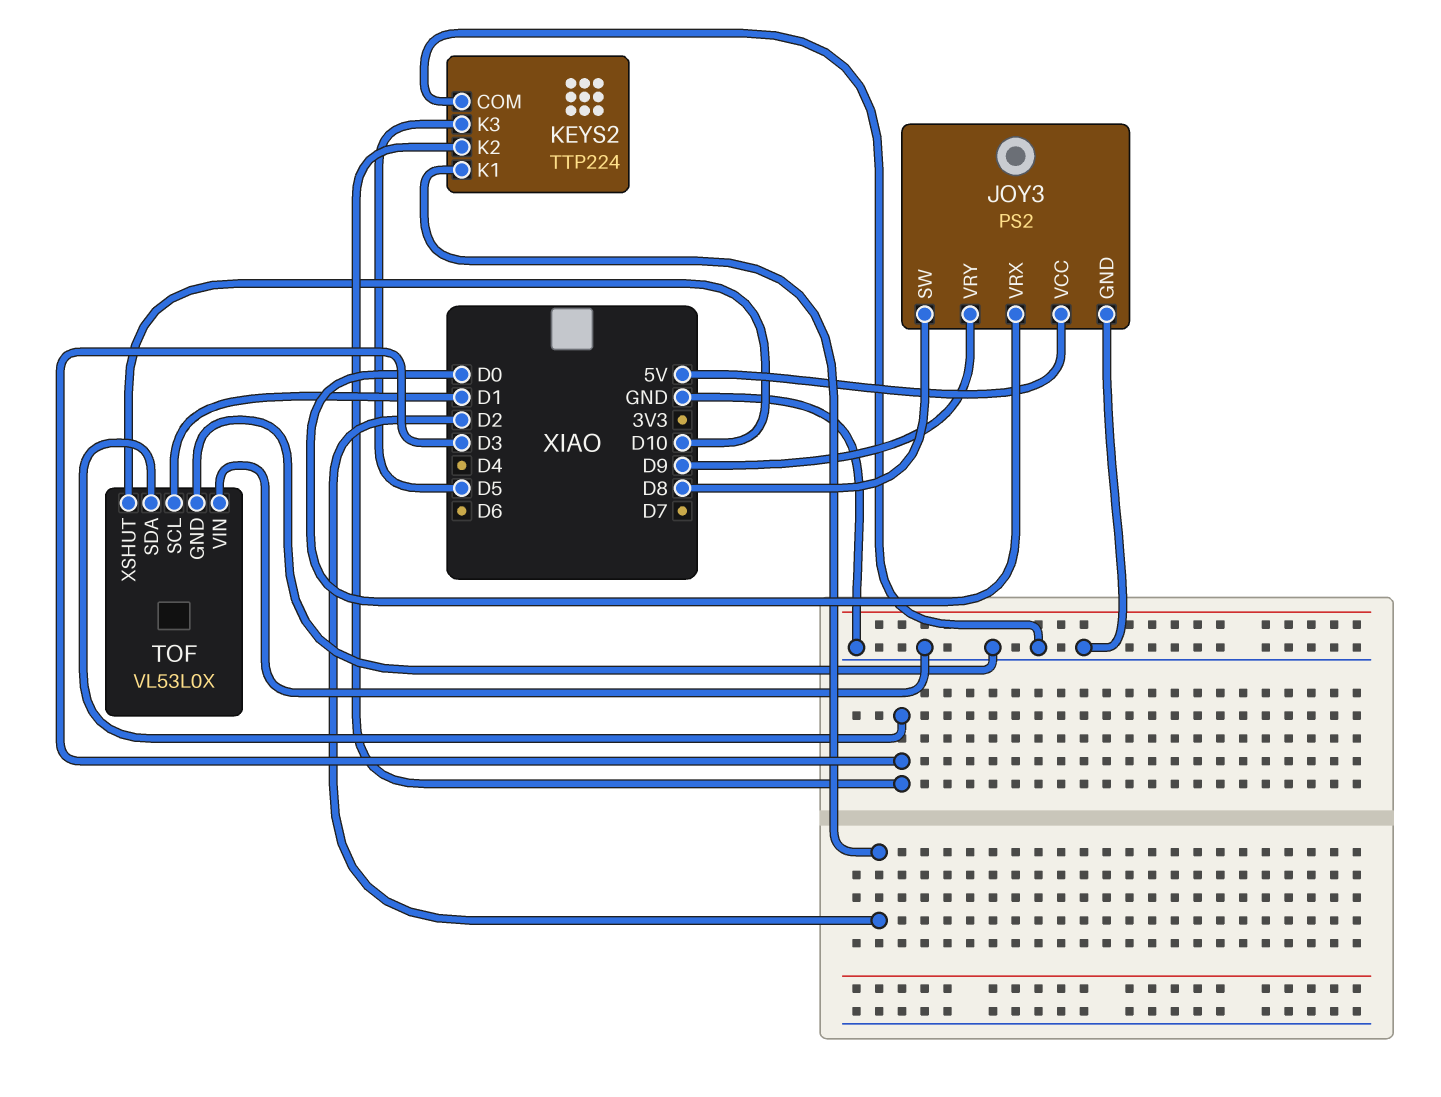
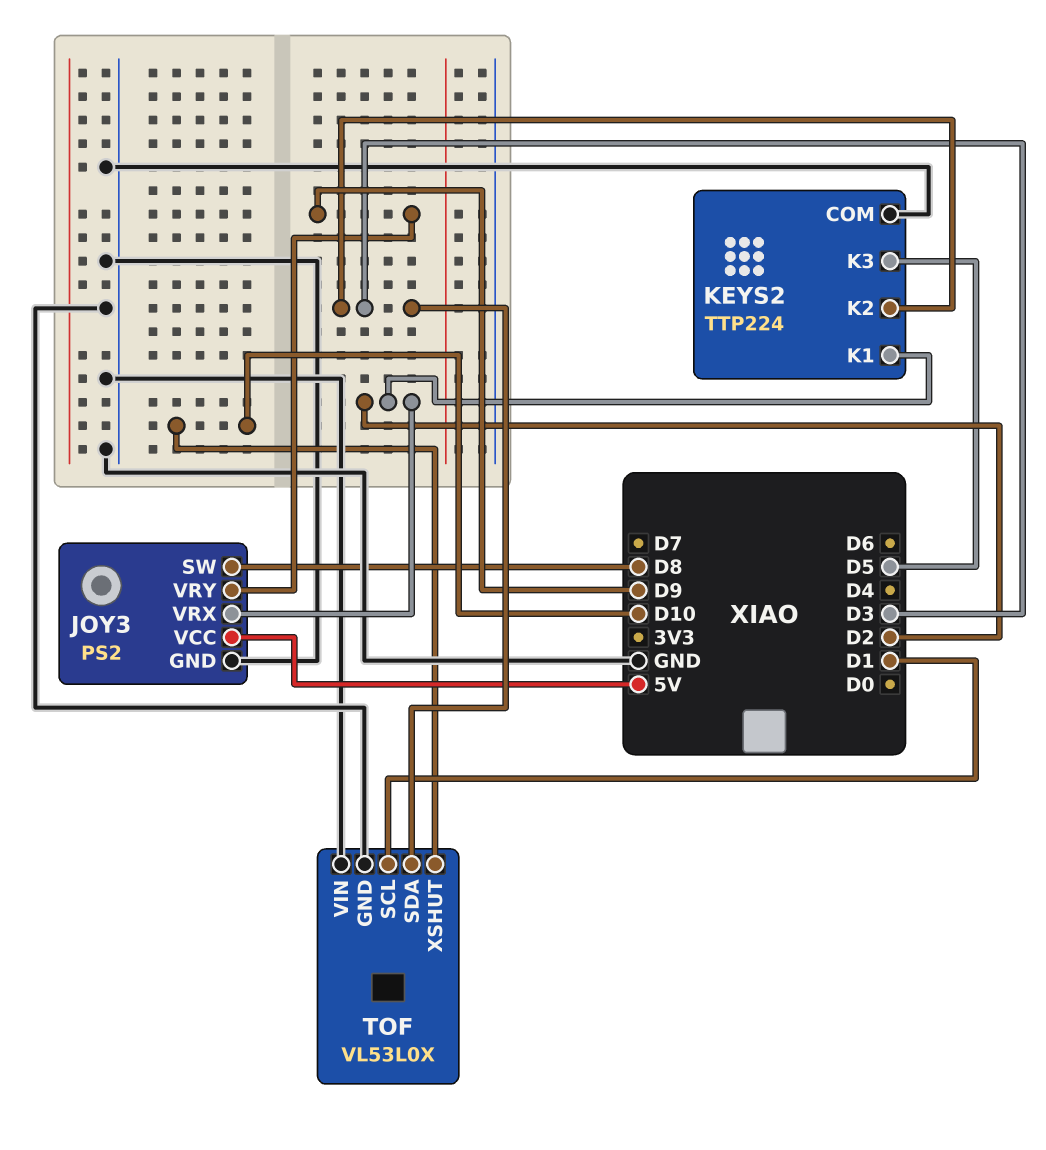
JOY3 pin VRX: D0 -> D2

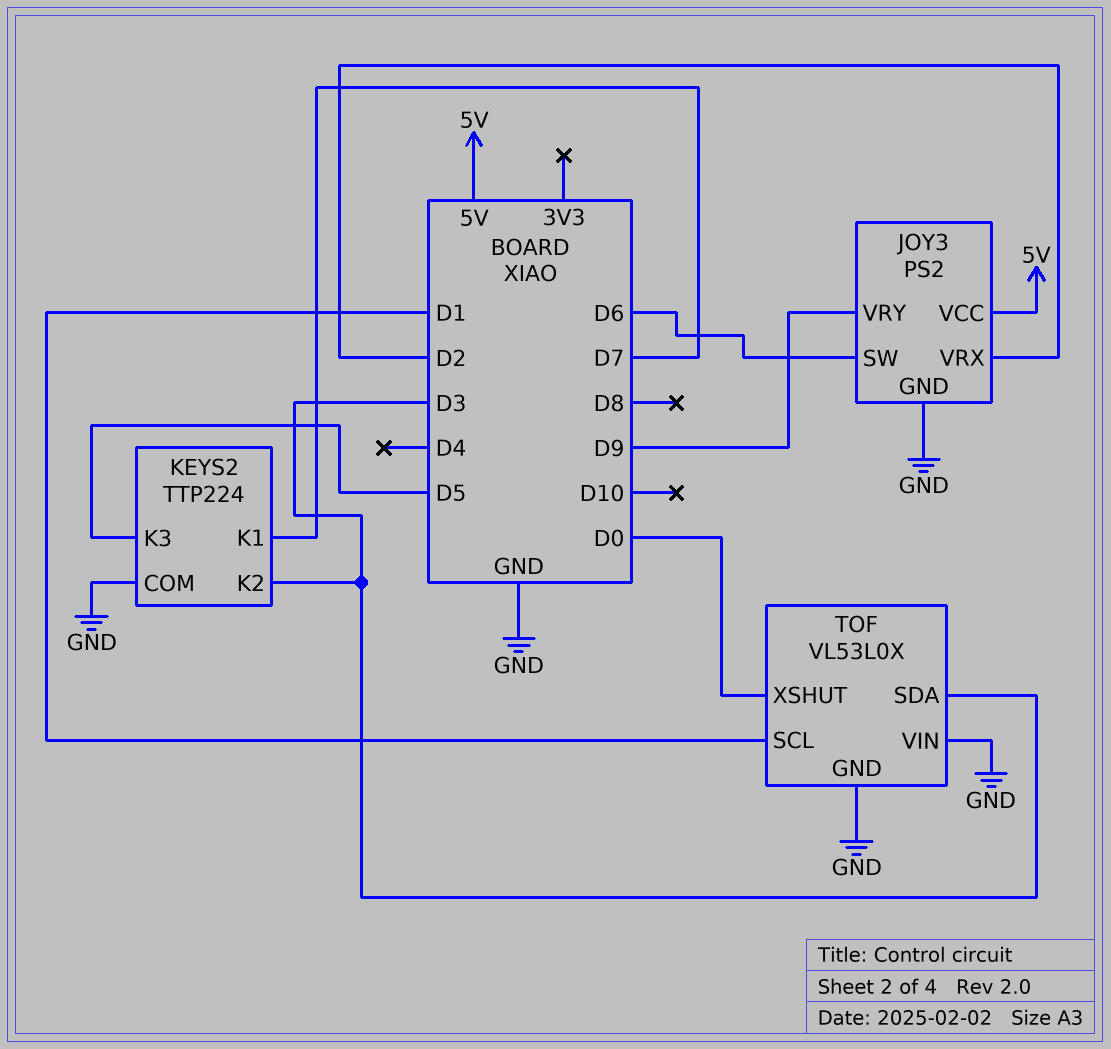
JOY3 pin SW: D8 -> D6
KEYS2 pin K1: D2 -> D7
TOF pin XSHUT: D10 -> D0

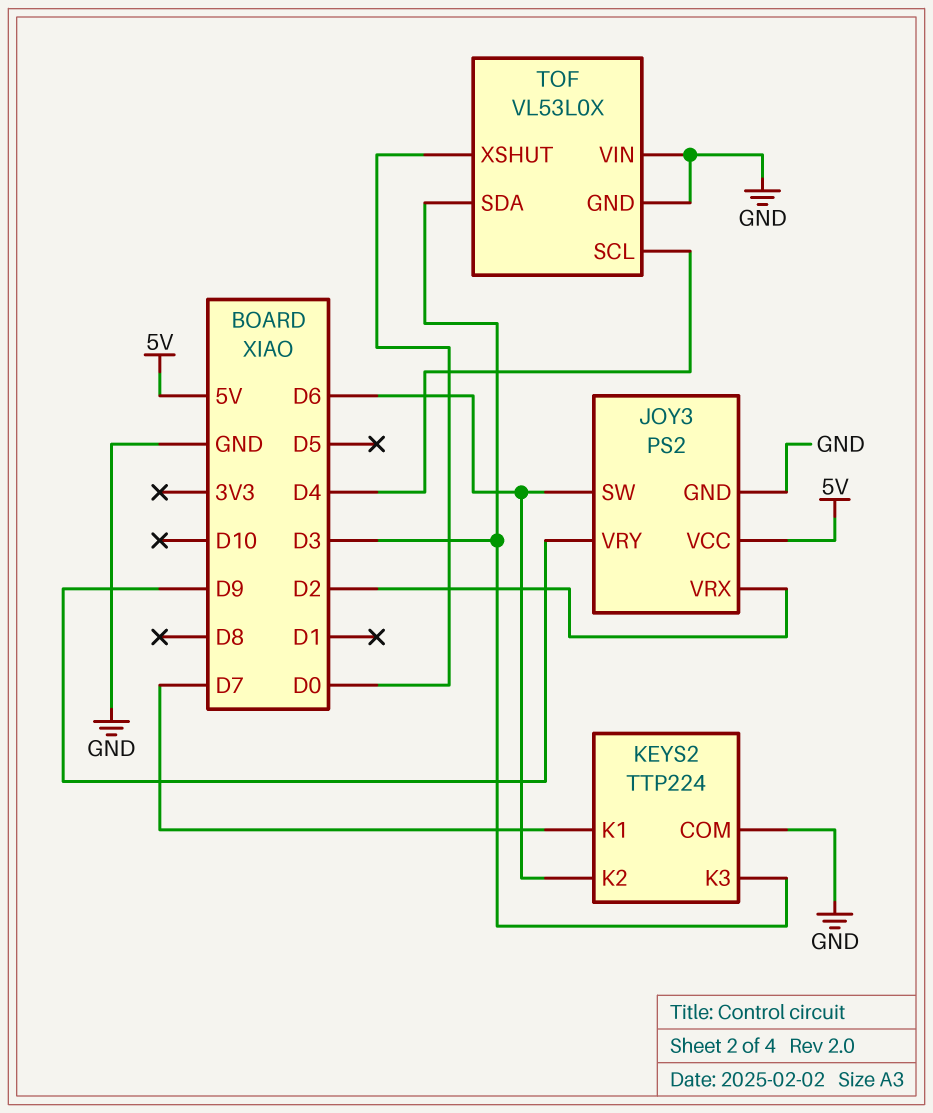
KEYS2 pin K2: D3 -> D6
KEYS2 pin K3: D5 -> D3
TOF pin SCL: D1 -> D4

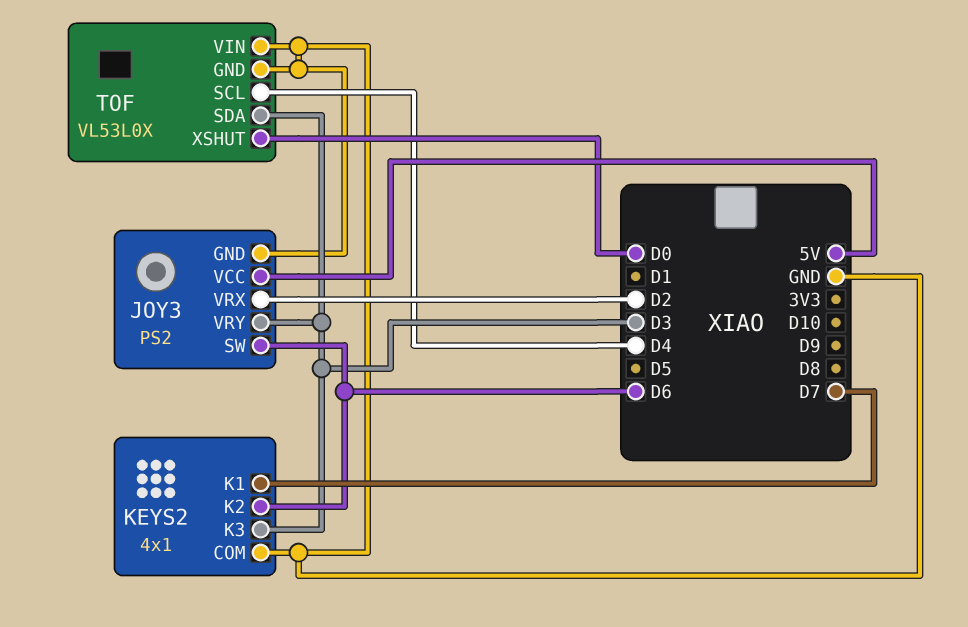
JOY3 pin VRY: D9 -> D3
KEYS2: TTP224 -> 4x1

